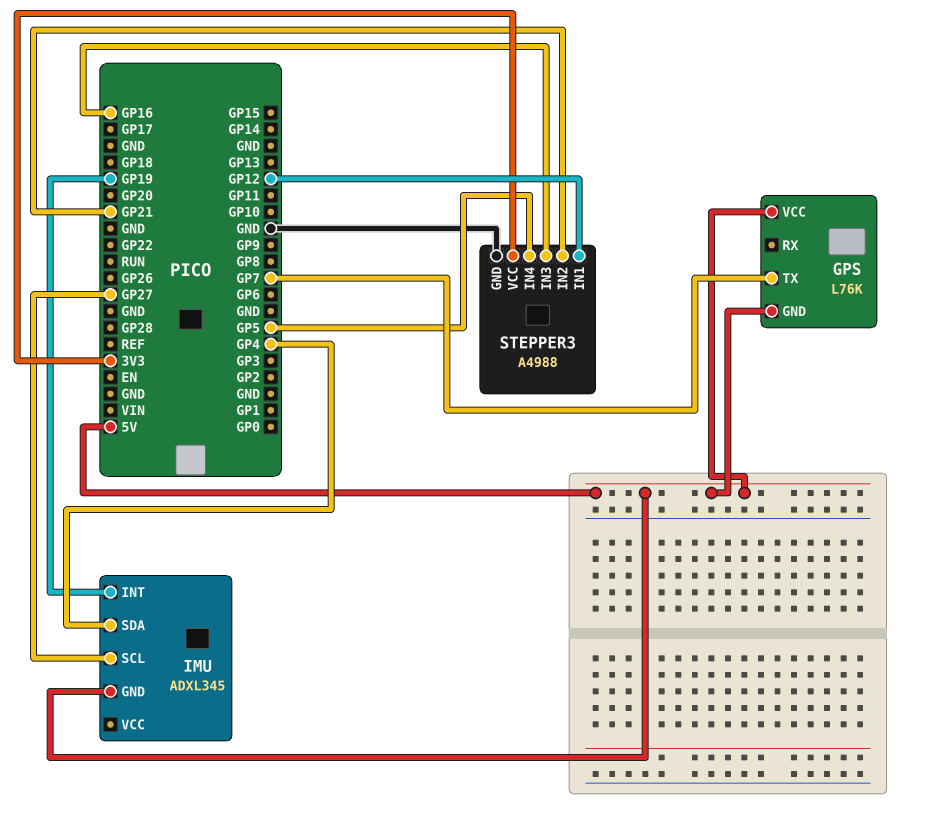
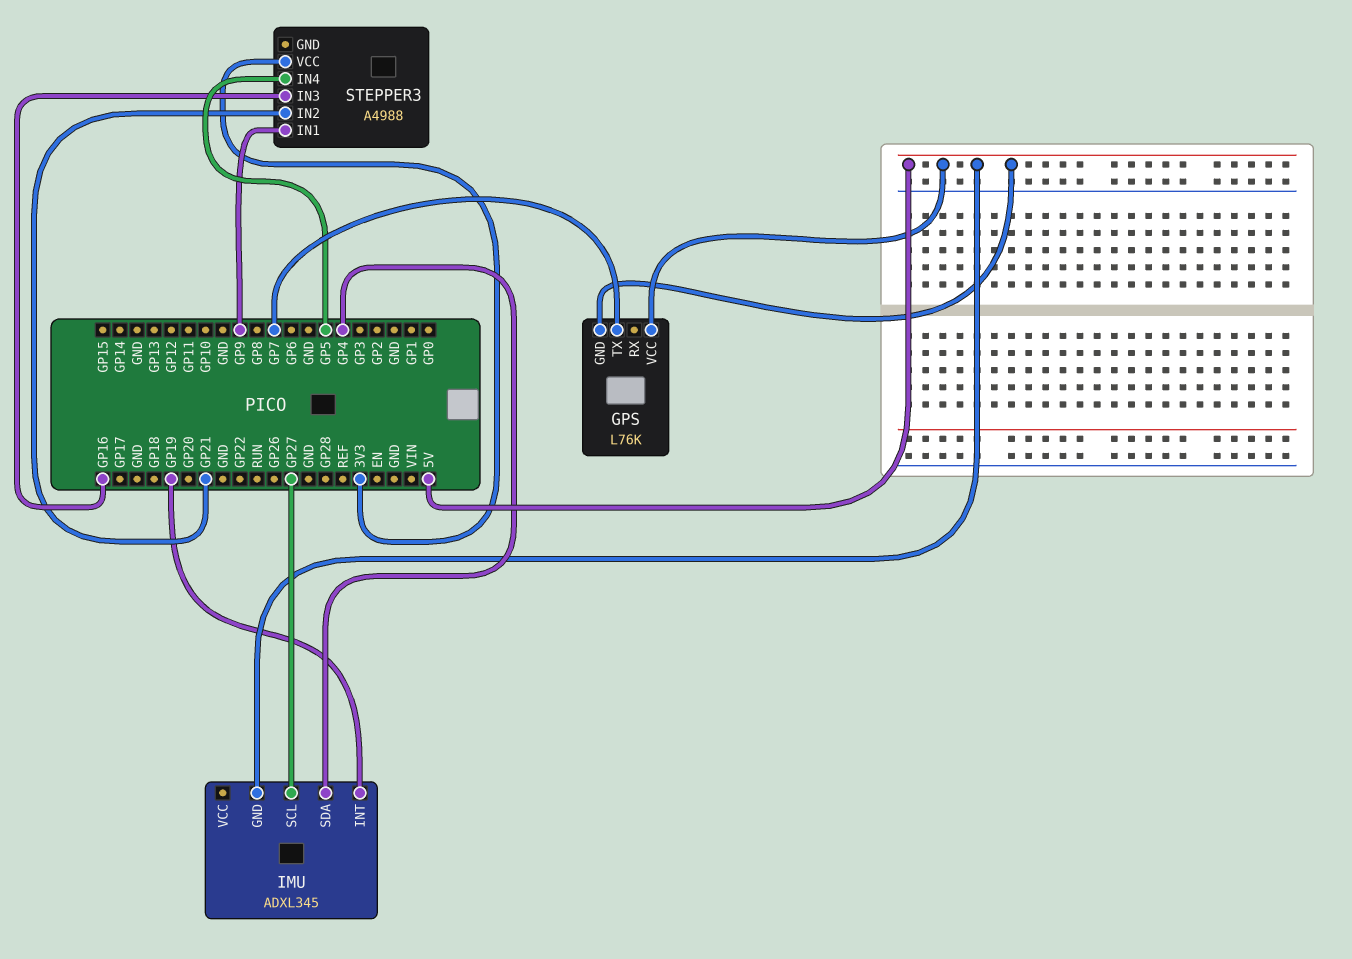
STEPPER3 pin GND: GND -> none
STEPPER3 pin IN1: GP12 -> GP9

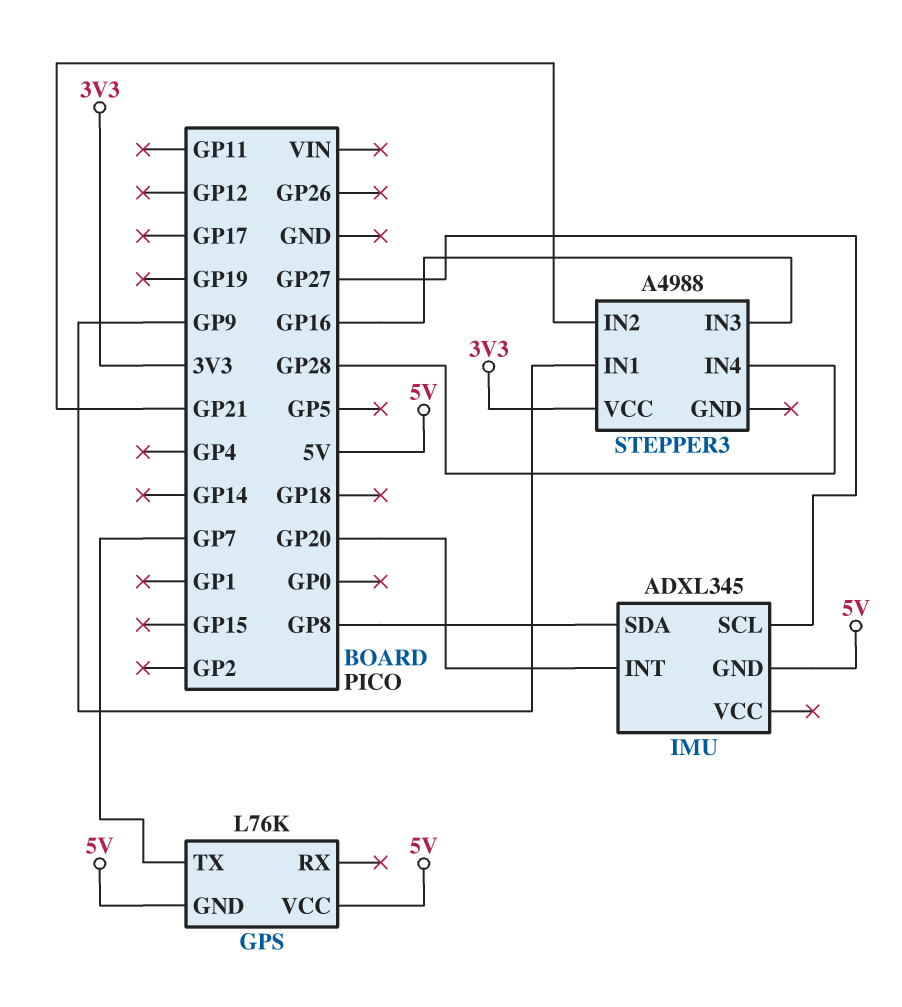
IMU pin INT: GP19 -> GP20
IMU pin SDA: GP4 -> GP8
STEPPER3 pin IN4: GP5 -> GP28

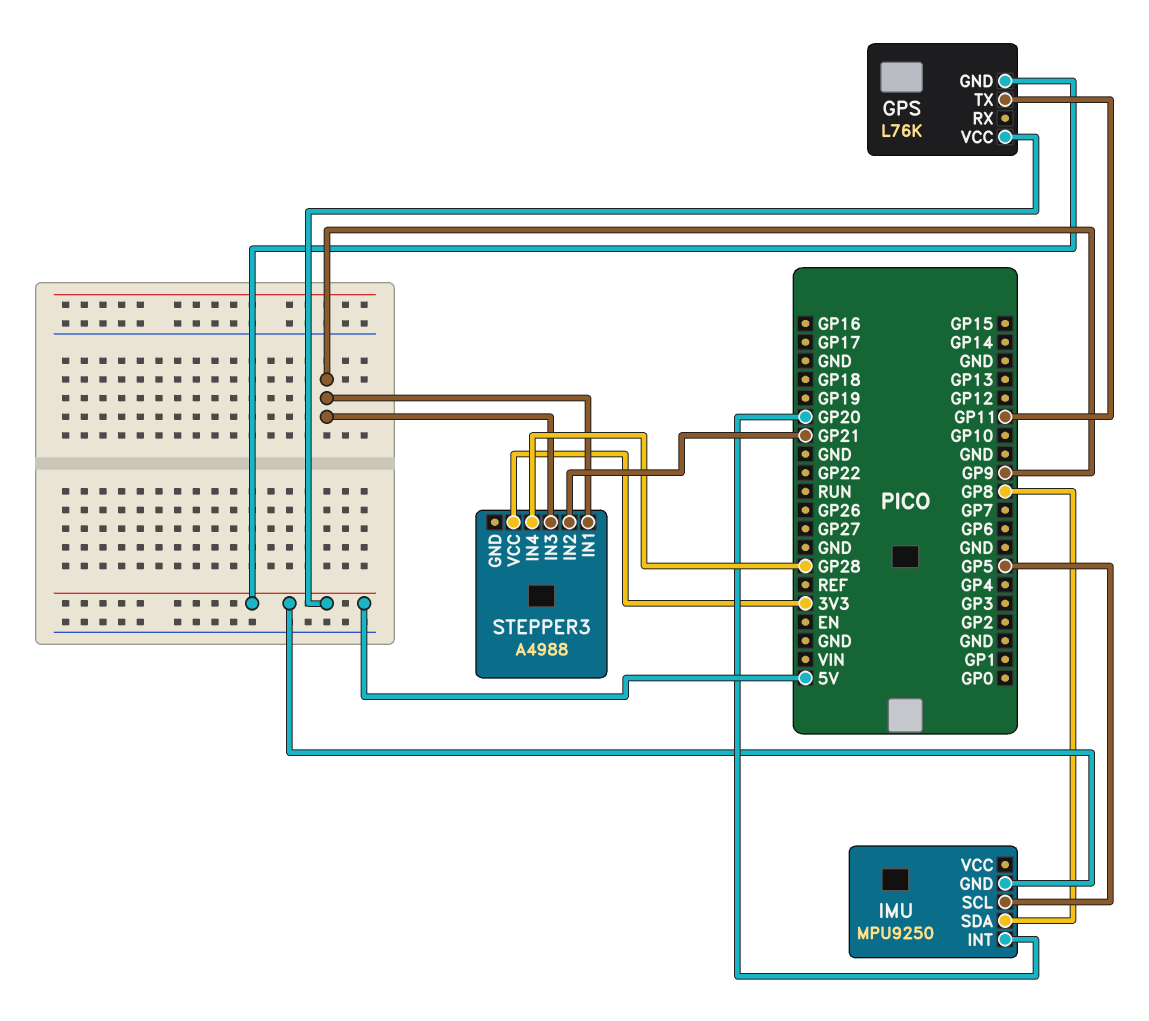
GPS pin TX: GP7 -> GP11
IMU: ADXL345 -> MPU9250
IMU pin SCL: GP27 -> GP5
STEPPER3 pin IN3: GP16 -> GP9

